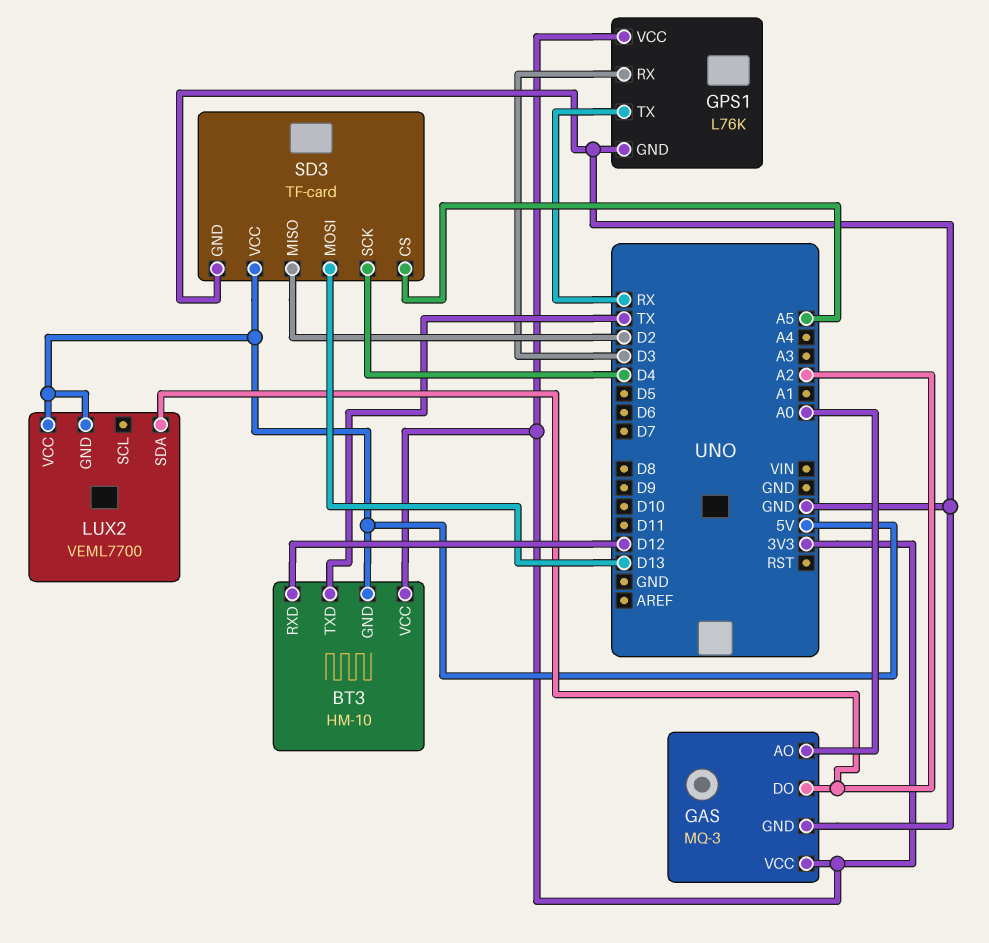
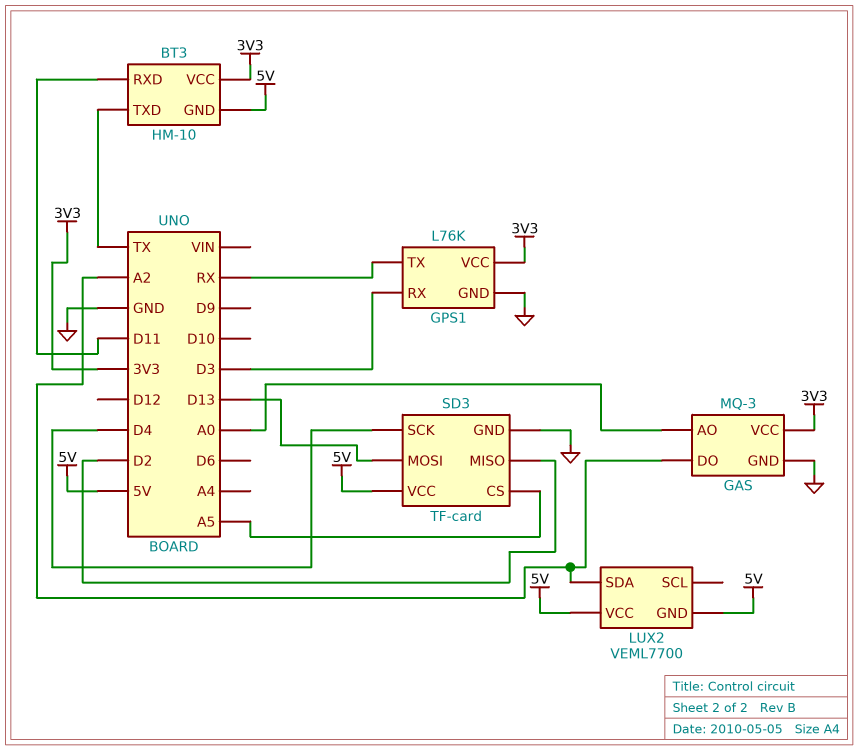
BT3 pin RXD: D12 -> D11

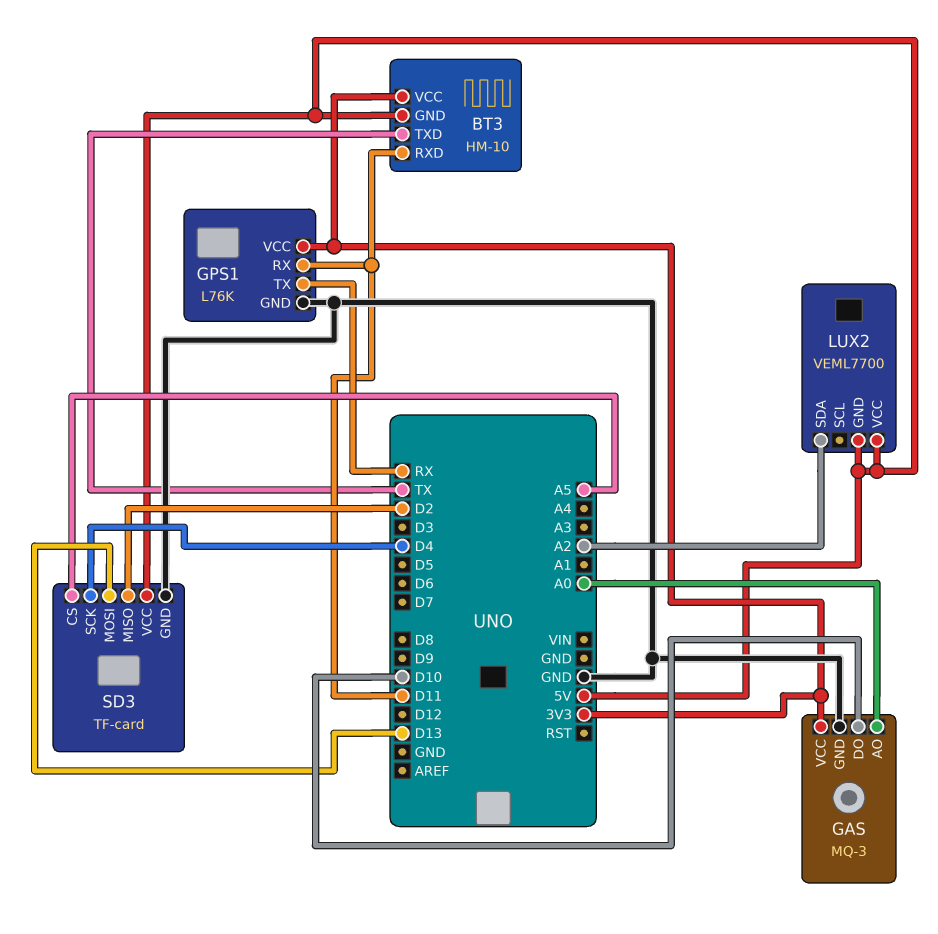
GAS pin DO: A2 -> D10
GPS1 pin RX: D3 -> D11

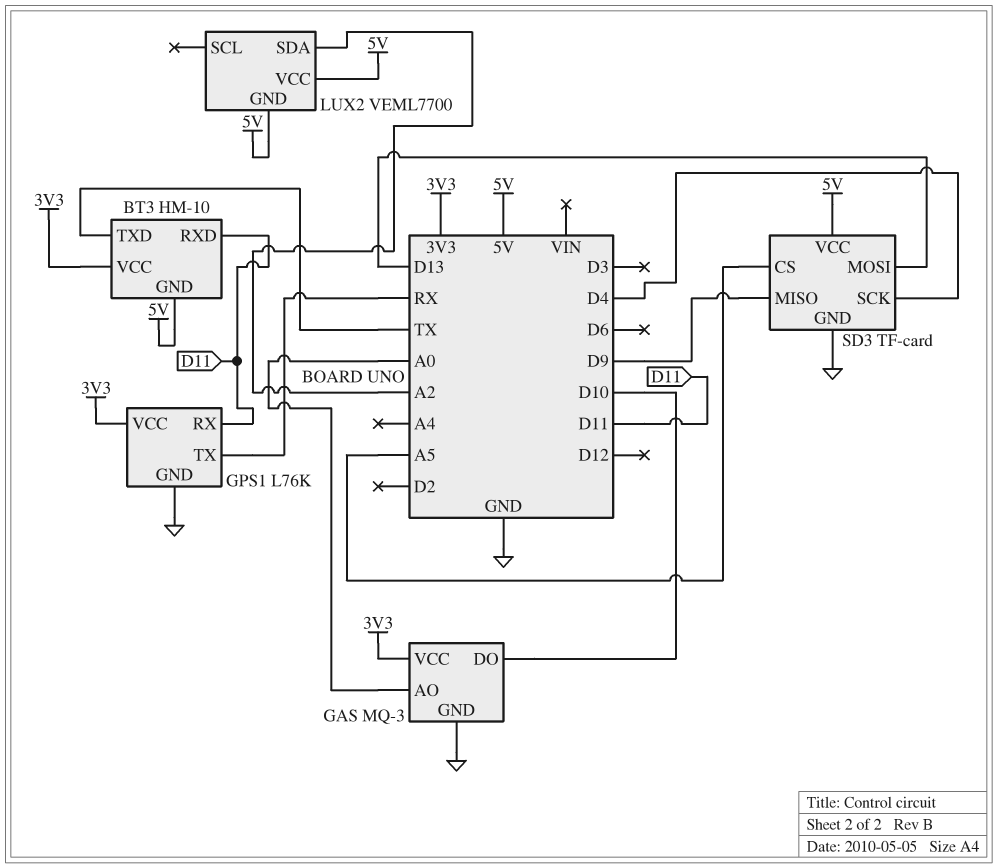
SD3 pin MISO: D2 -> D9

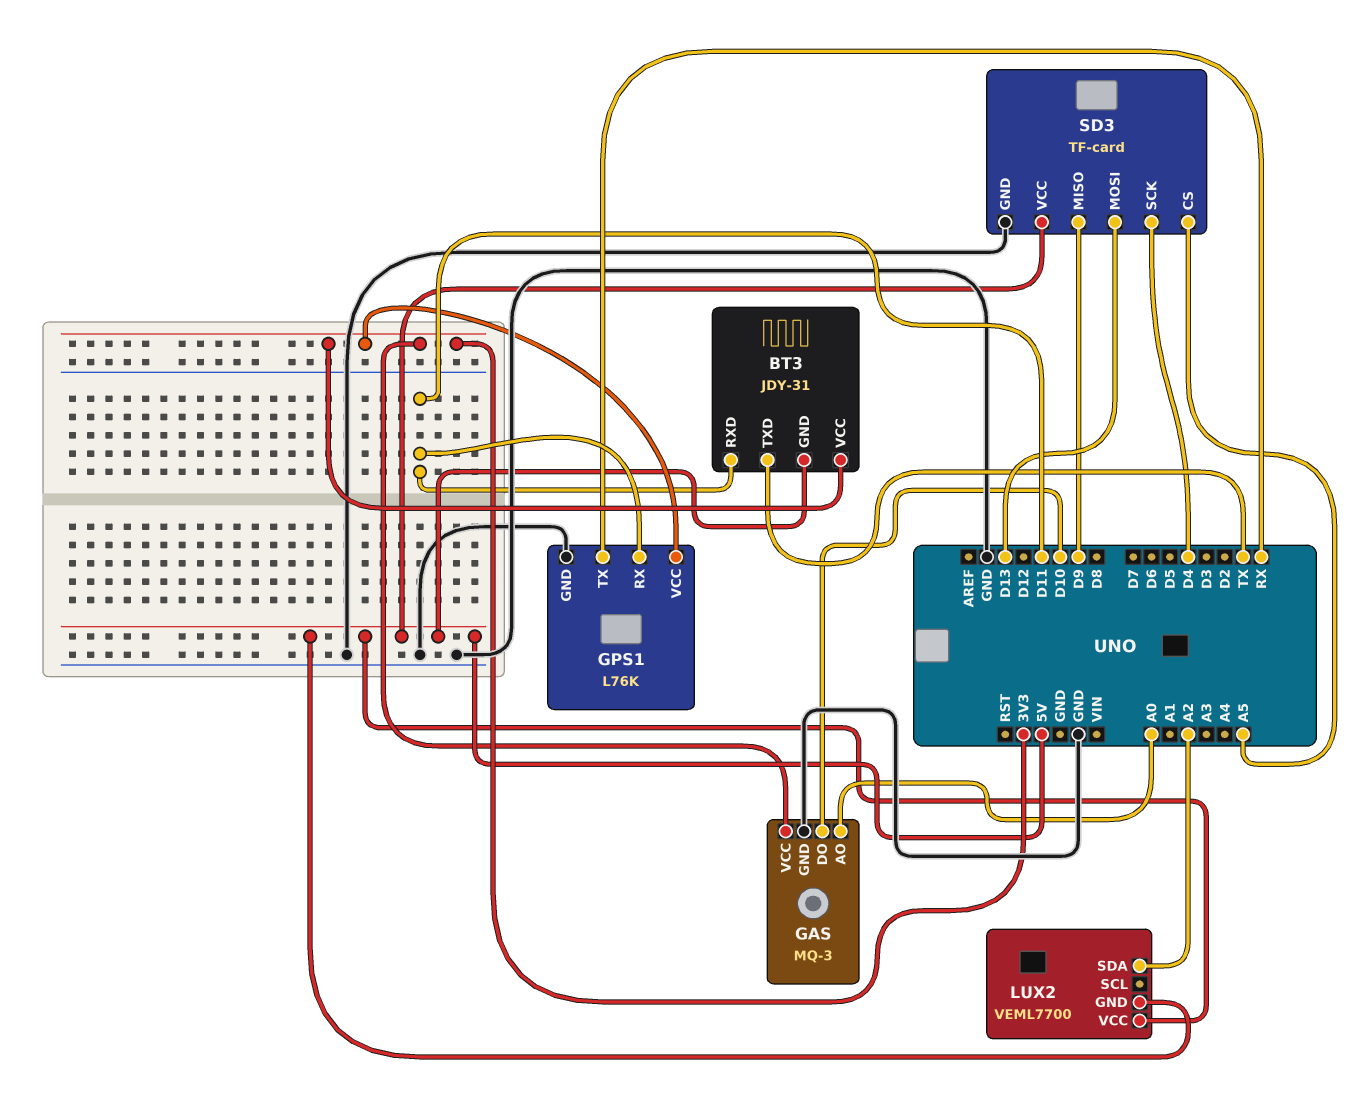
BT3: HM-10 -> JDY-31

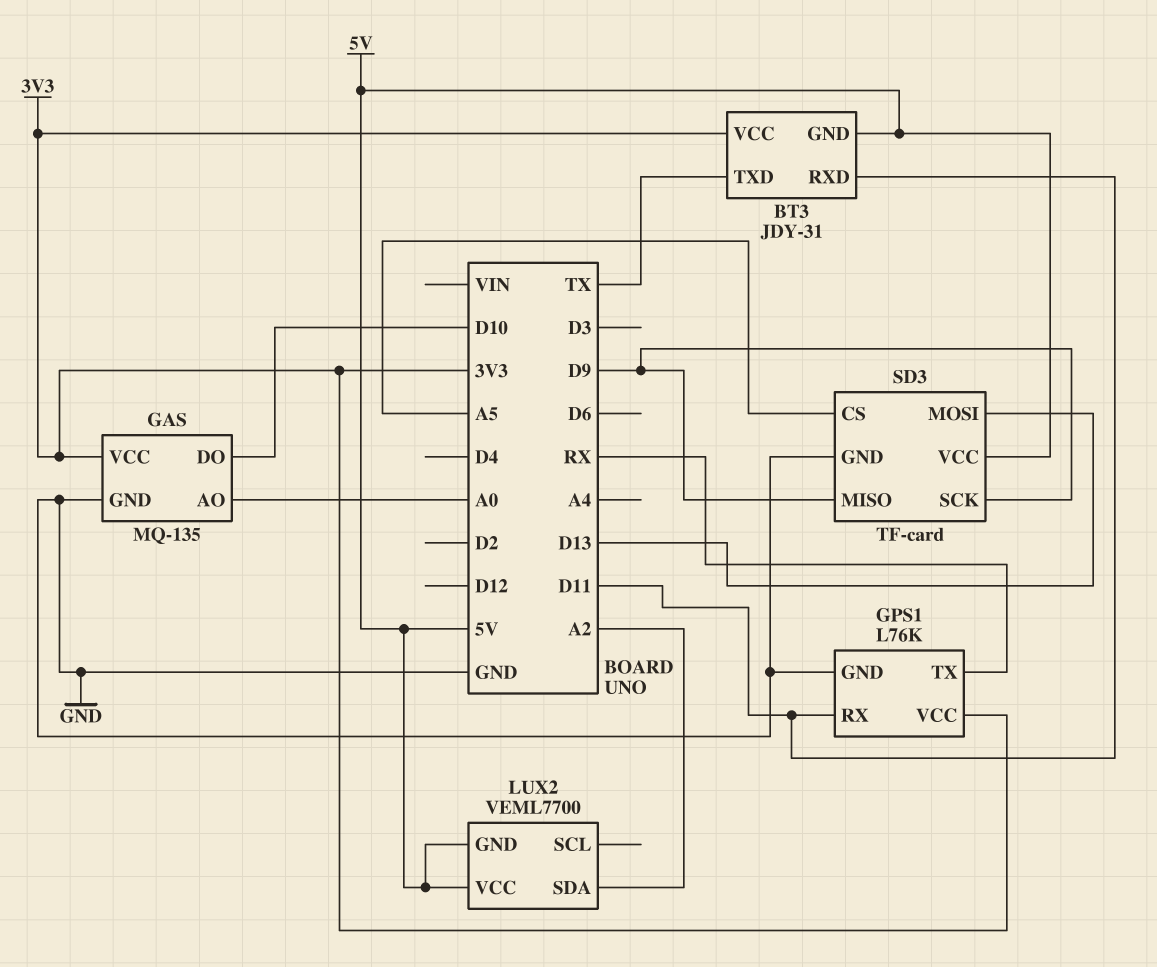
GAS: MQ-3 -> MQ-135
SD3 pin SCK: D4 -> D9

